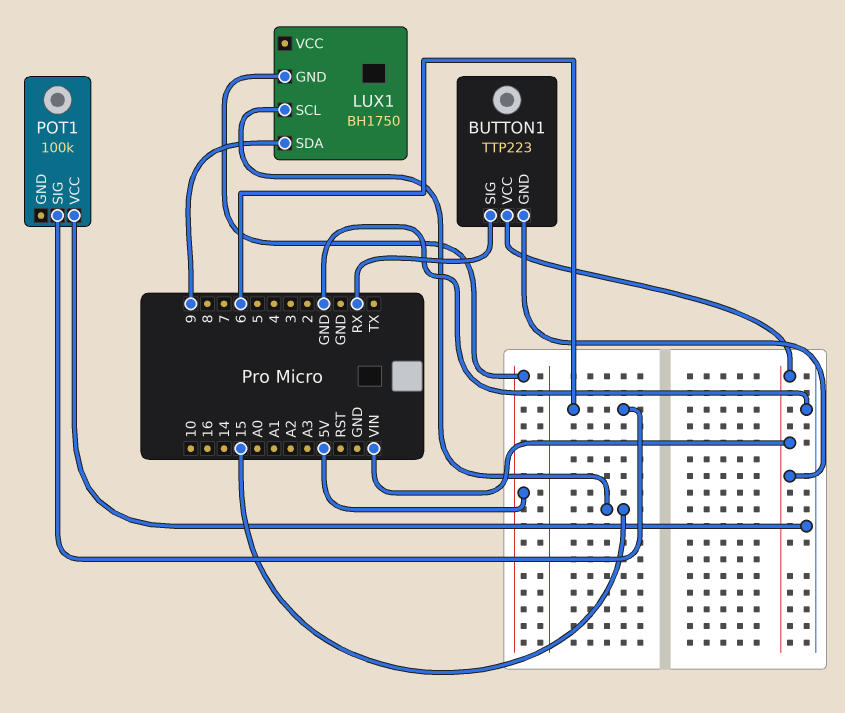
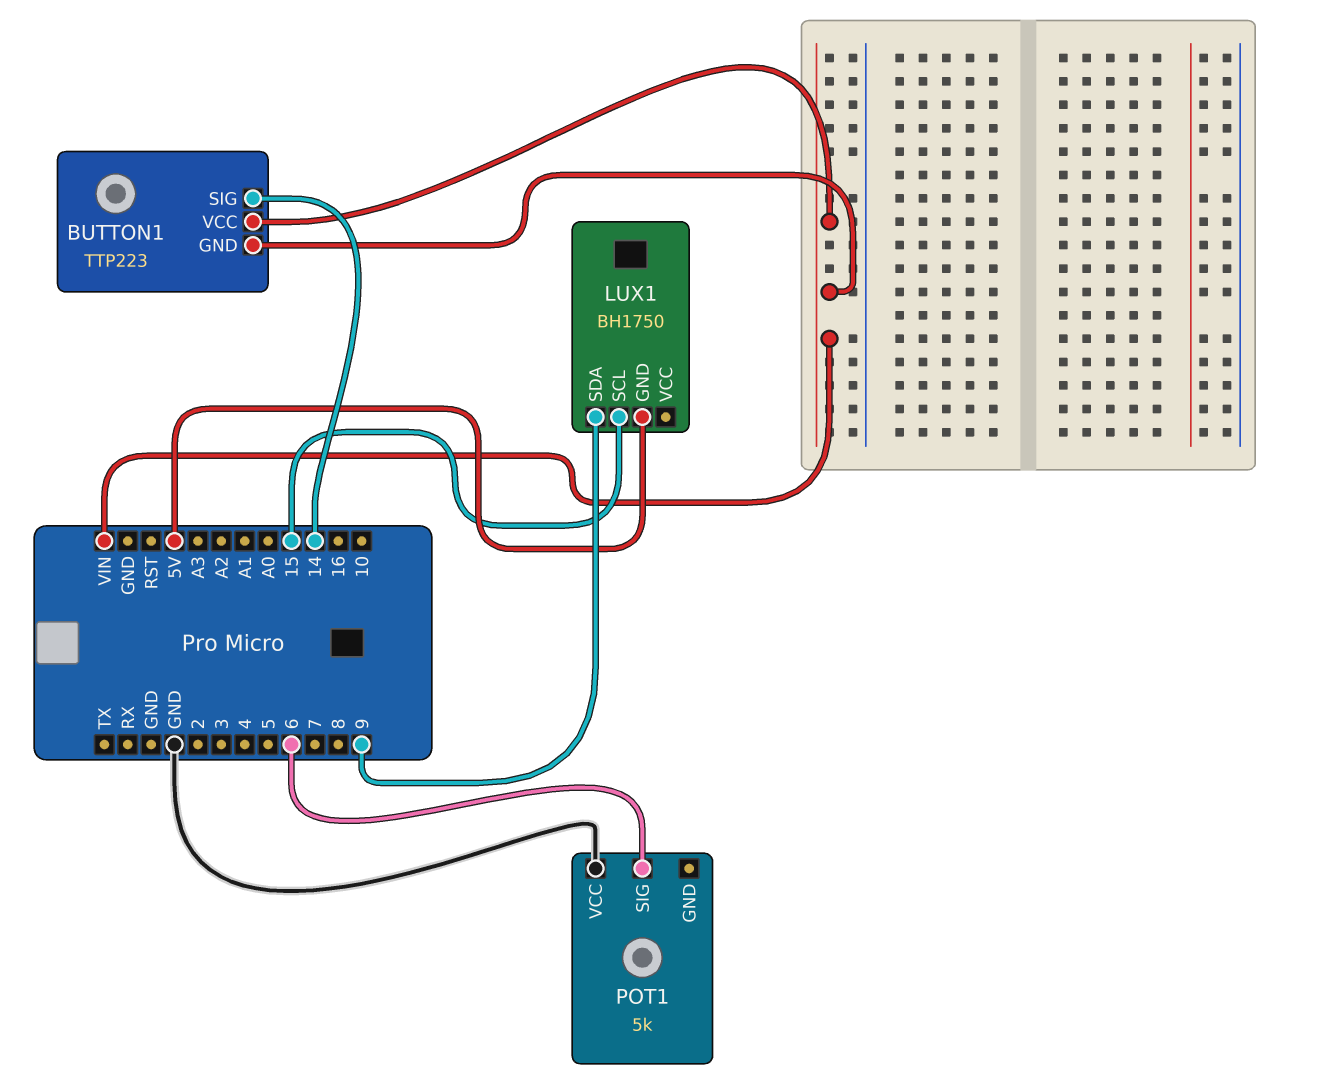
BUTTON1 pin SIG: RX -> 14
POT1: 100k -> 5k

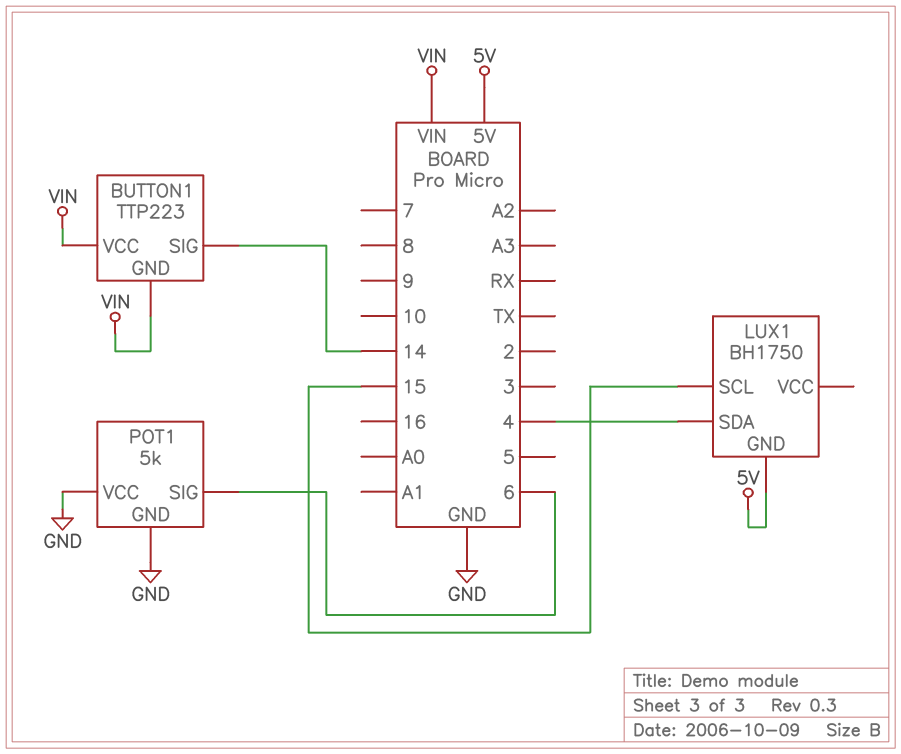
LUX1 pin SDA: 9 -> 4
POT1 pin GND: none -> GND

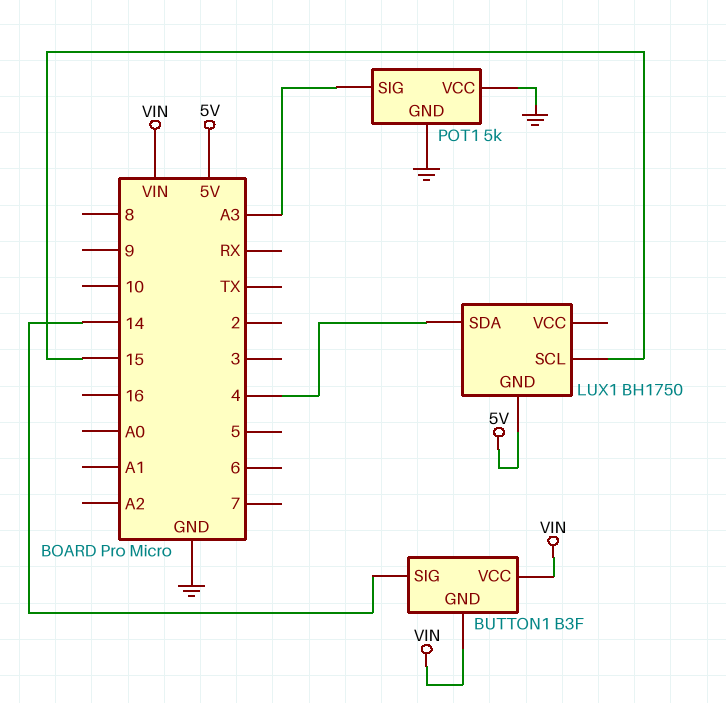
BUTTON1: TTP223 -> B3F
POT1 pin SIG: 6 -> A3

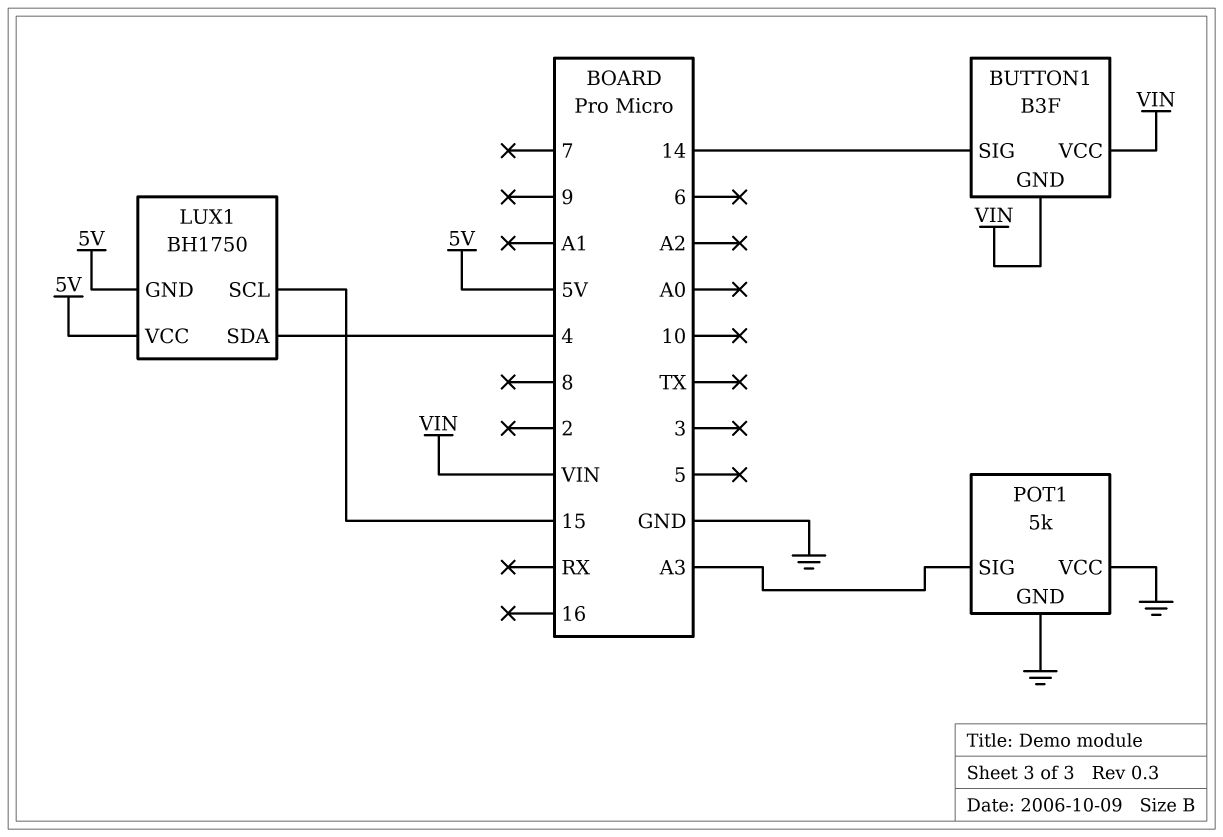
LUX1 pin VCC: none -> 5V

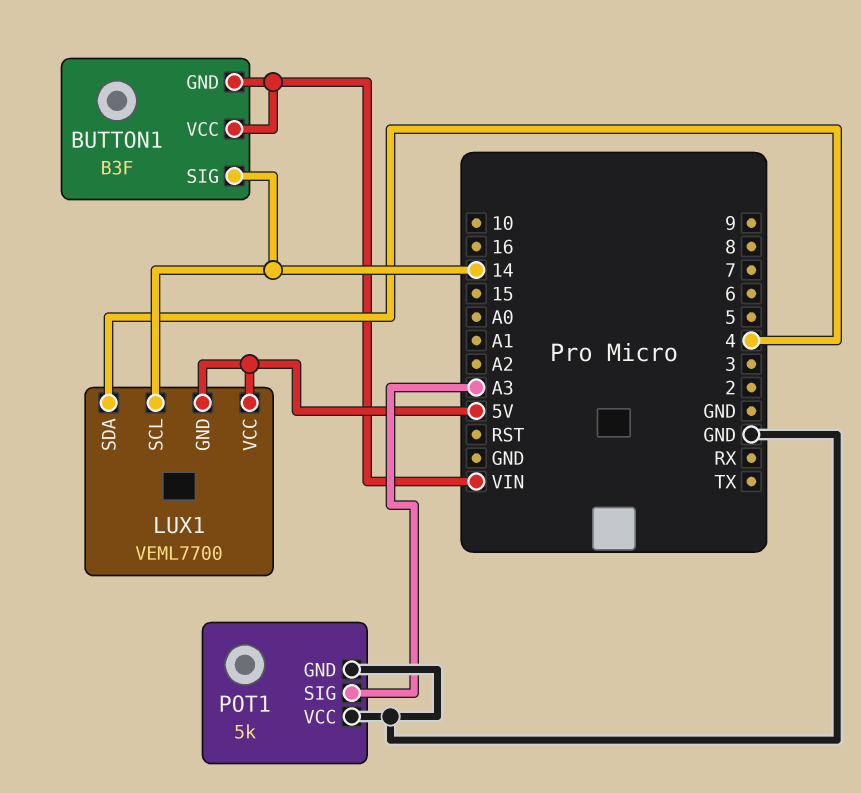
LUX1: BH1750 -> VEML7700
LUX1 pin SCL: 15 -> 14

